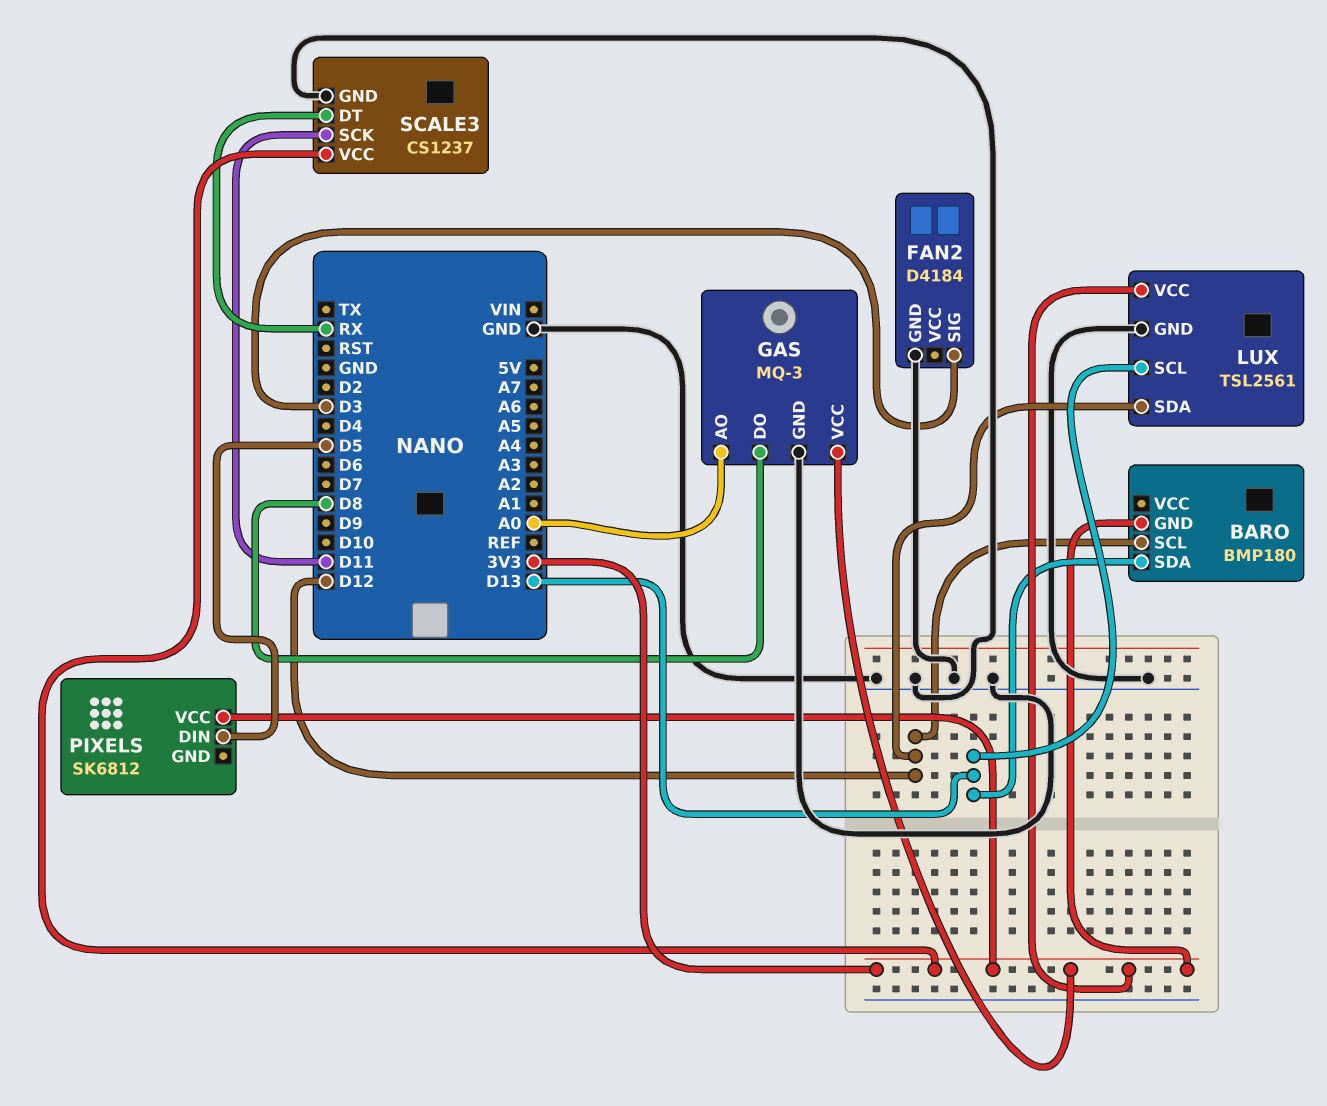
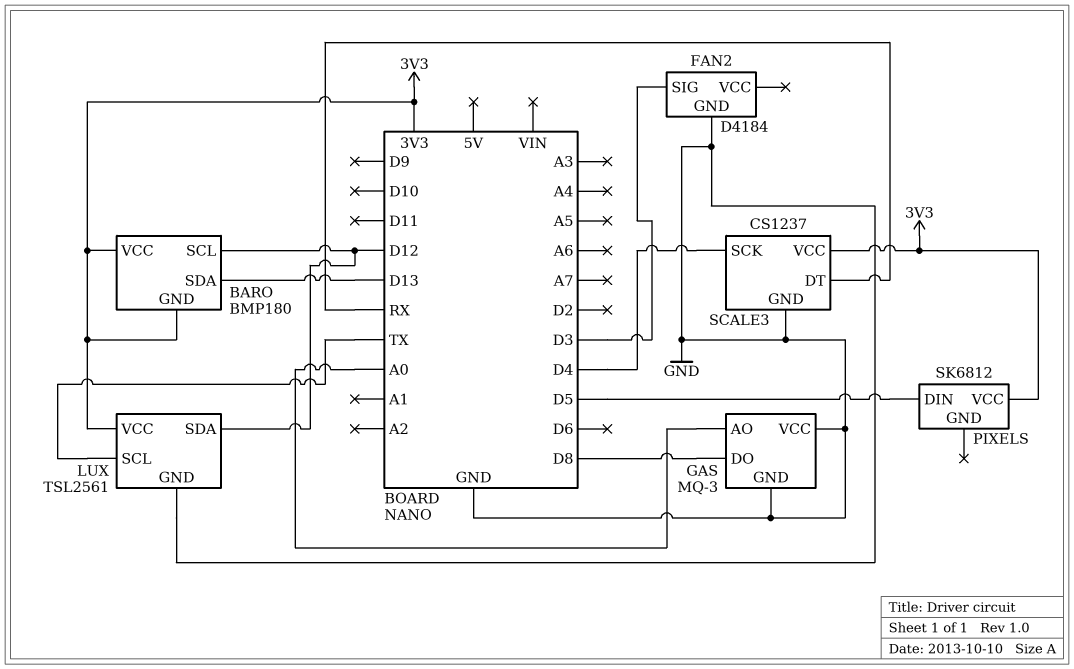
BARO pin VCC: none -> 3V3
GAS pin VCC: 3V3 -> GND
LUX pin SCL: D13 -> TX
SCALE3 pin SCK: D11 -> D4

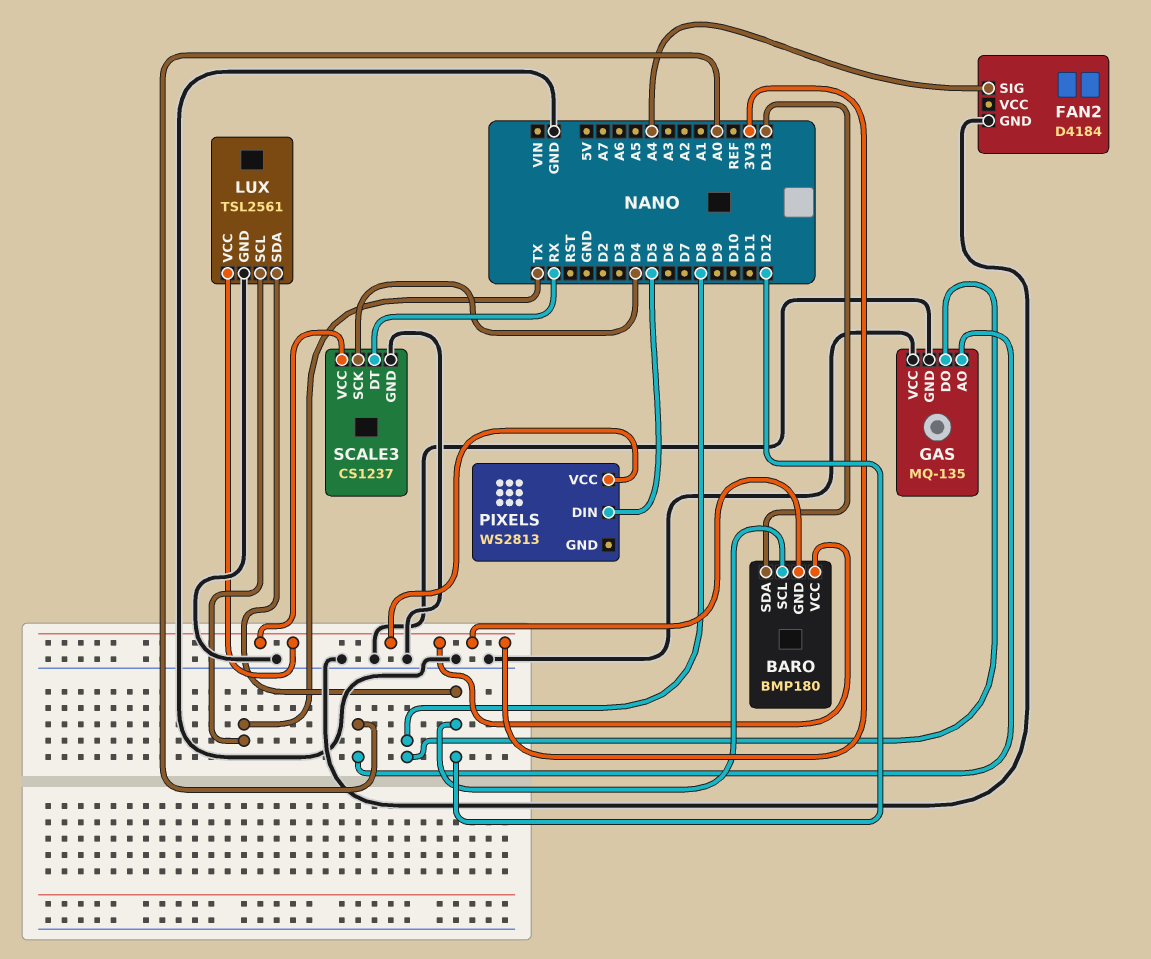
FAN2 pin SIG: D3 -> A4
GAS: MQ-3 -> MQ-135
PIXELS: SK6812 -> WS2813

